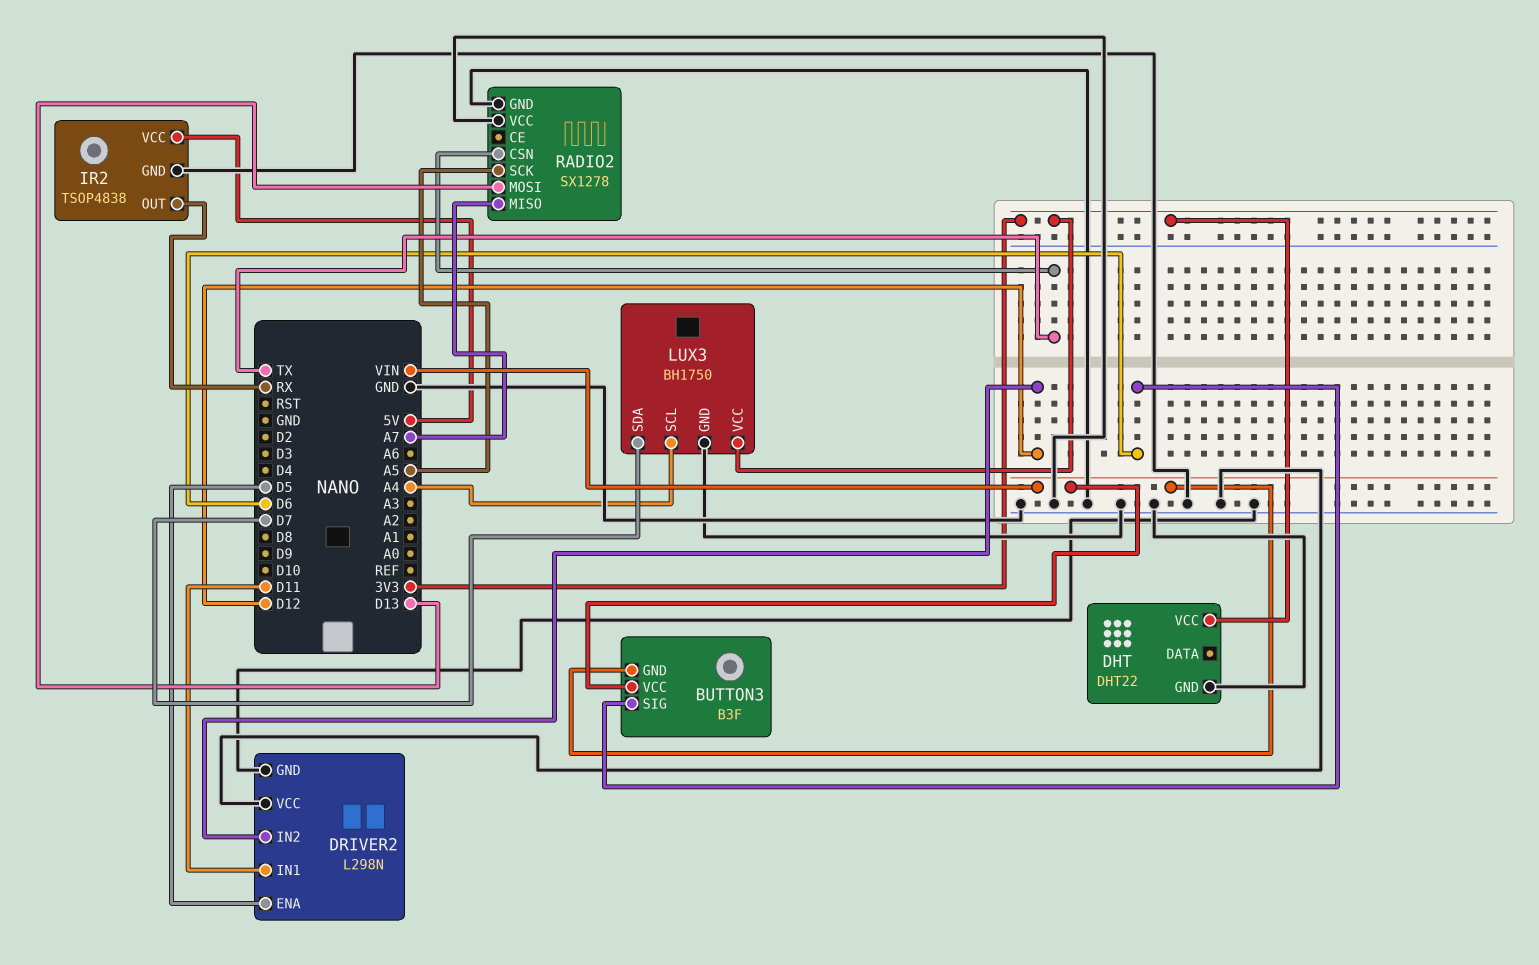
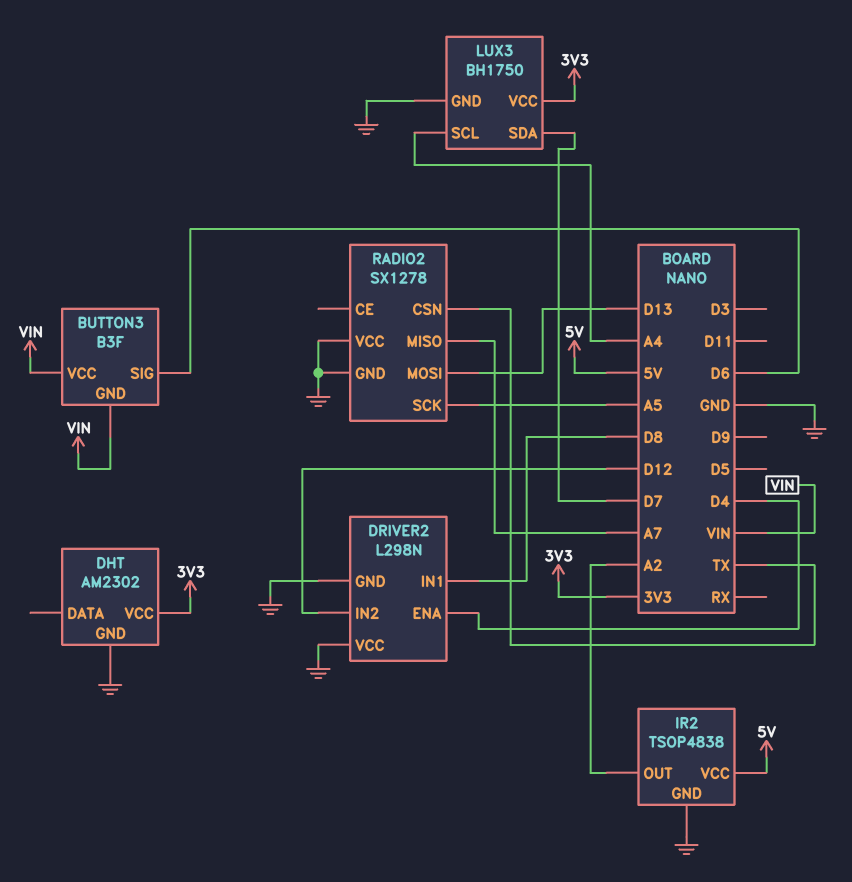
DHT: DHT22 -> AM2302
DRIVER2 pin ENA: D5 -> D4
DRIVER2 pin IN1: D11 -> D8
IR2 pin OUT: RX -> A2

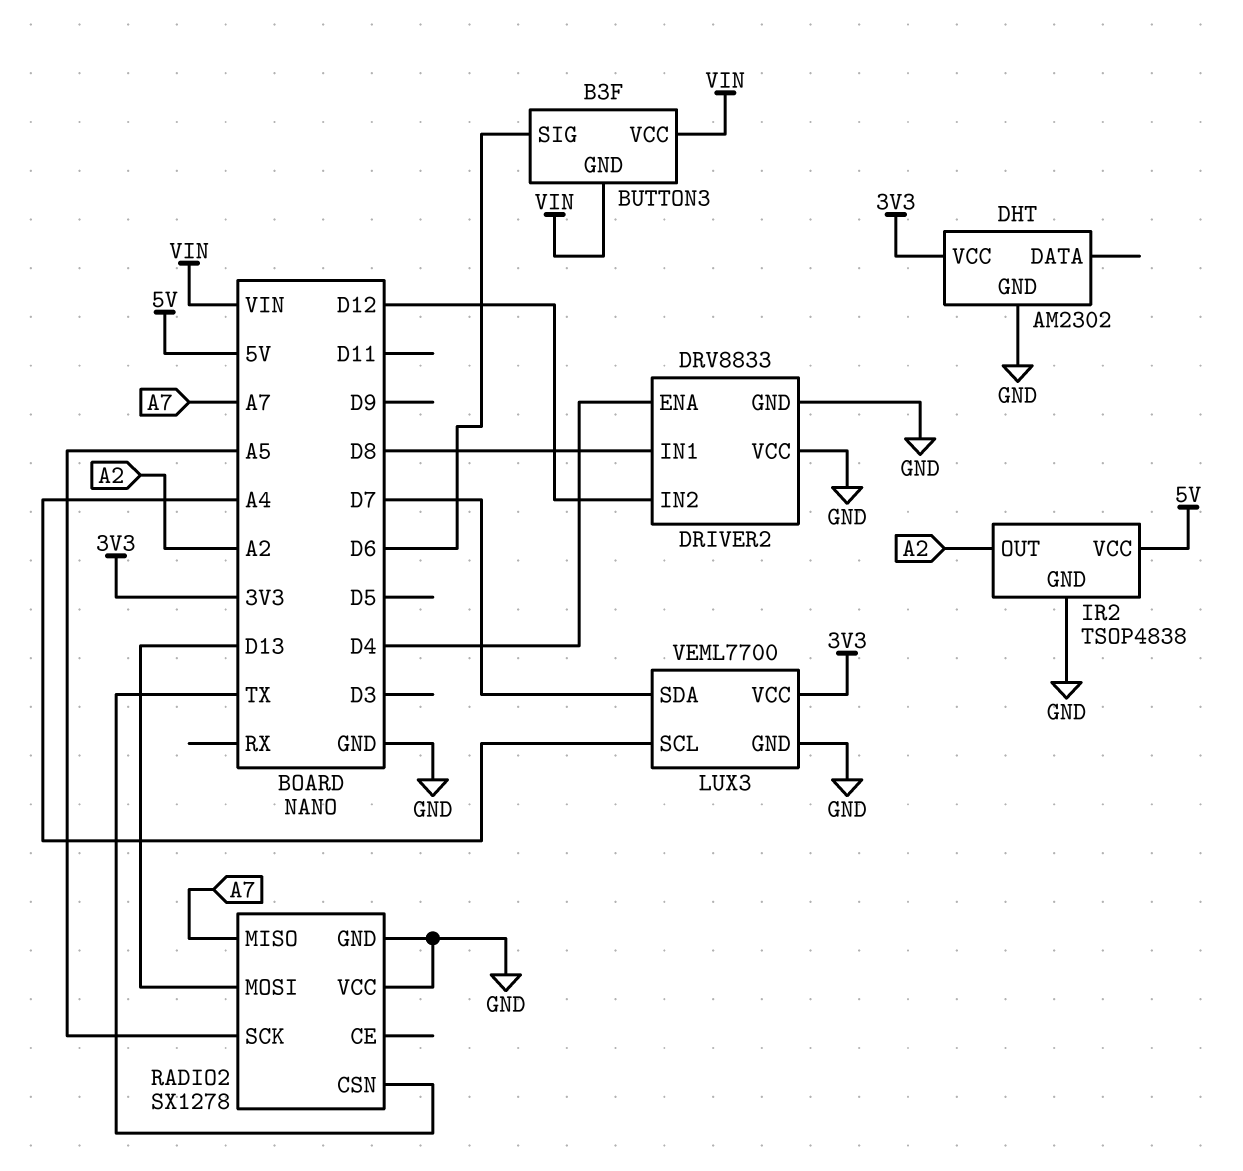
DRIVER2: L298N -> DRV8833
LUX3: BH1750 -> VEML7700

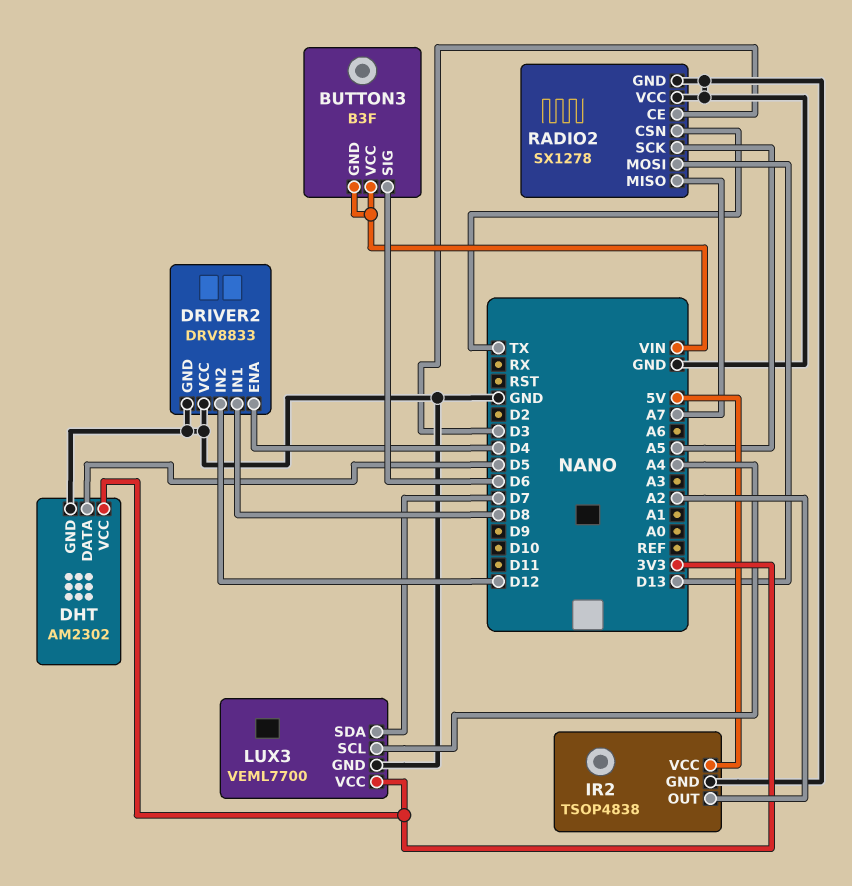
DHT pin DATA: none -> D5
RADIO2 pin CE: none -> D3

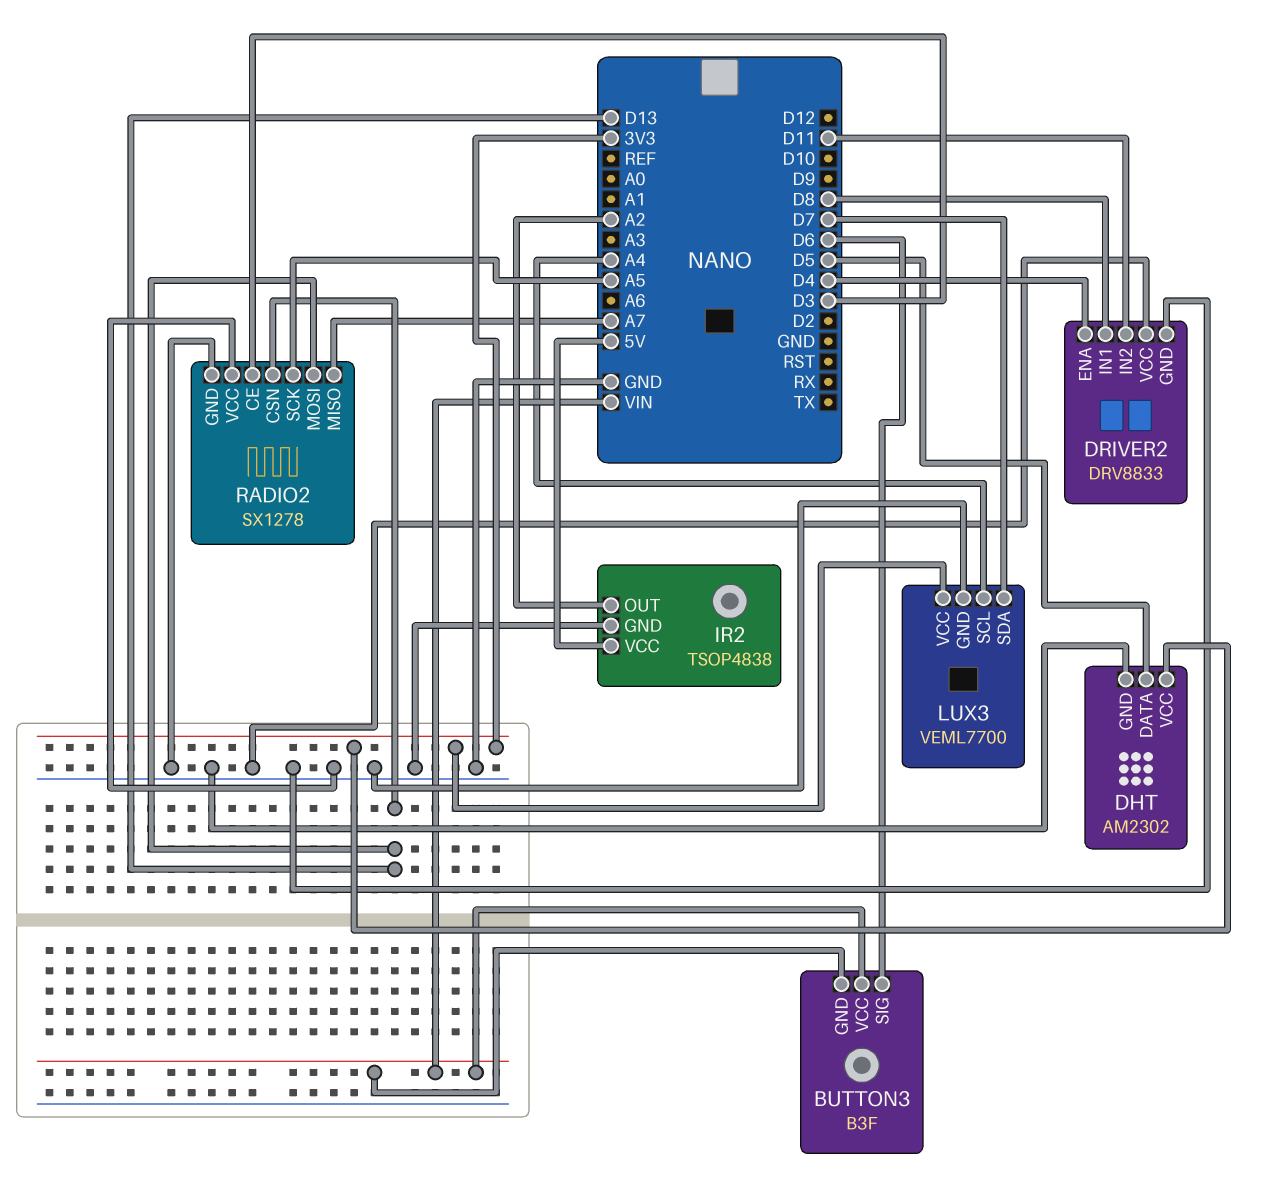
DRIVER2 pin IN2: D12 -> D11
RADIO2 pin CSN: TX -> D13

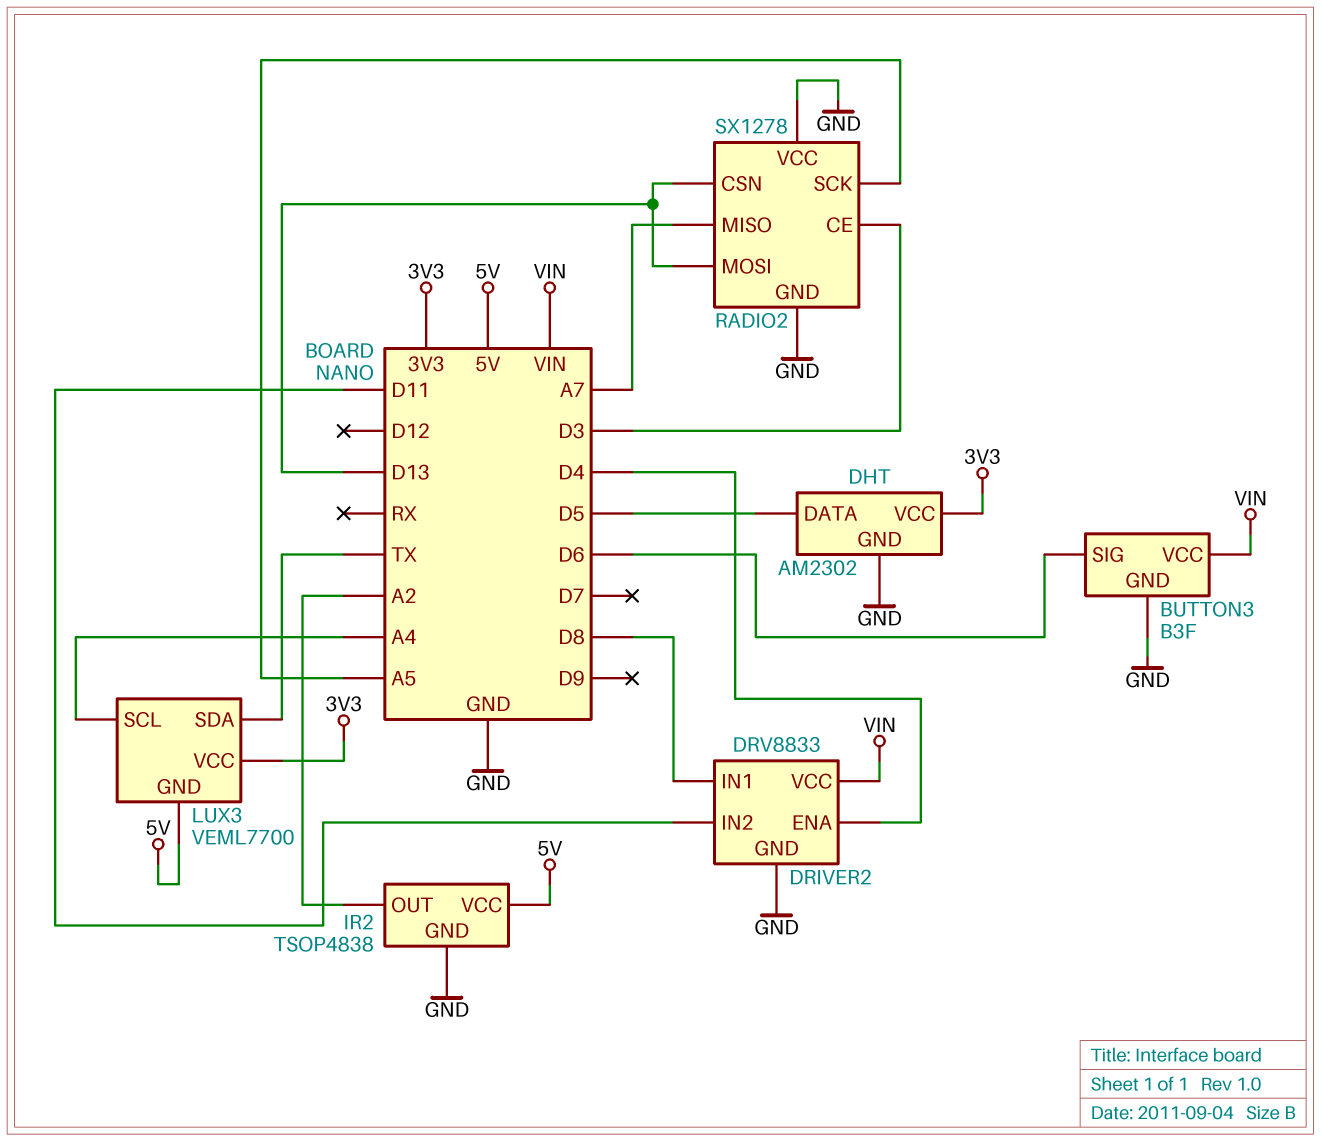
BUTTON3 pin GND: VIN -> GND
DRIVER2 pin VCC: GND -> VIN
LUX3 pin GND: GND -> 5V
LUX3 pin SDA: D7 -> TX

